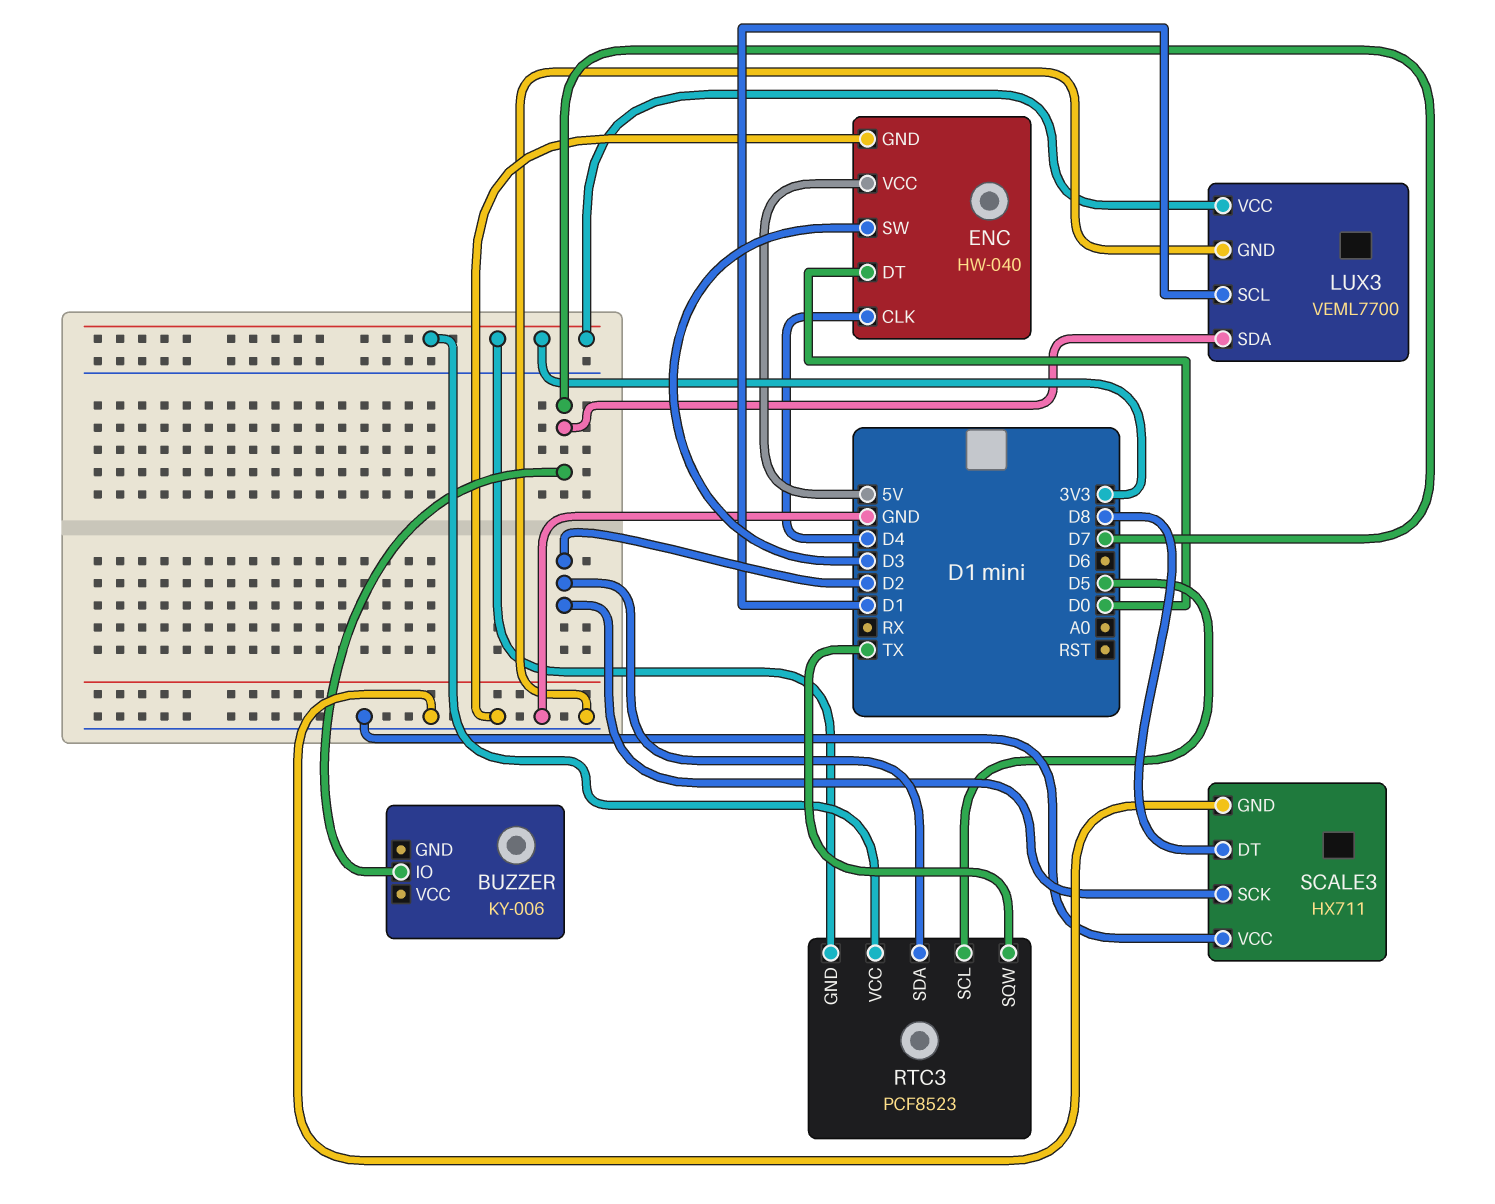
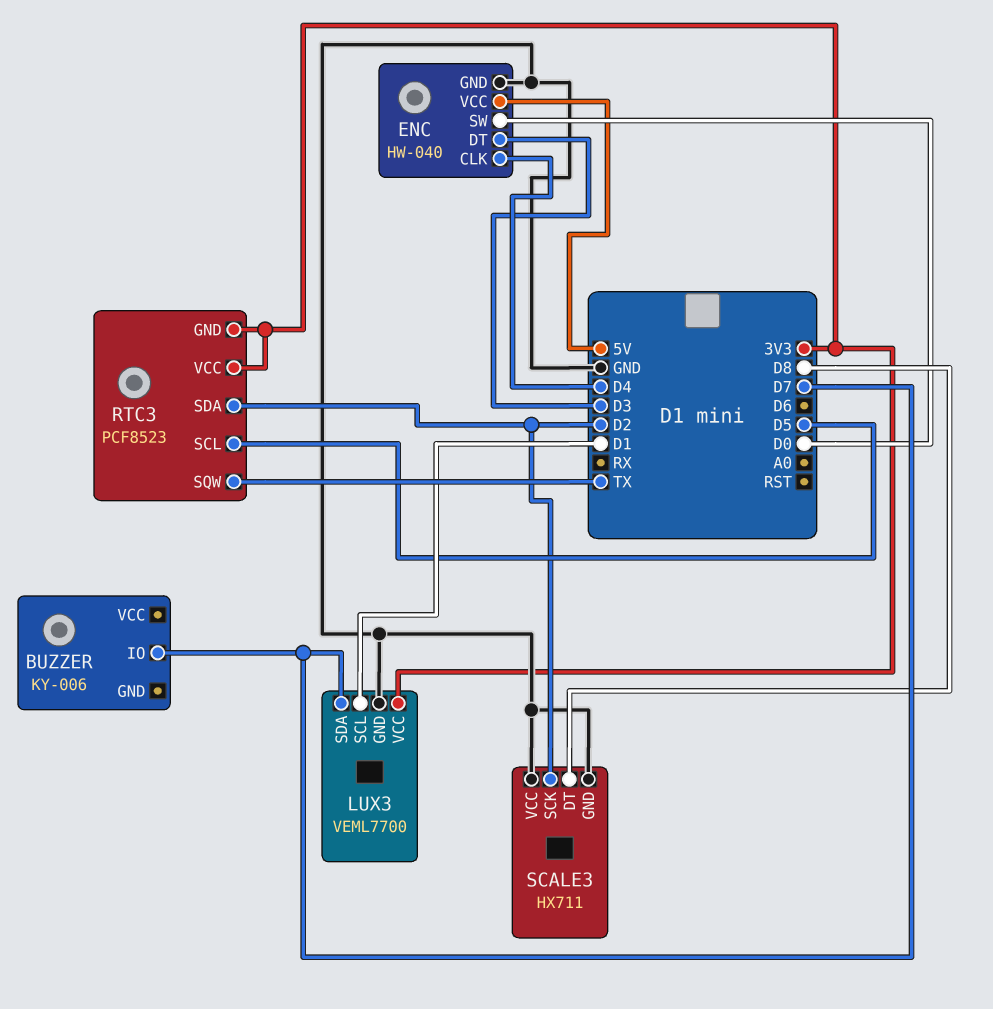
ENC pin DT: D0 -> D3
ENC pin SW: D3 -> D0

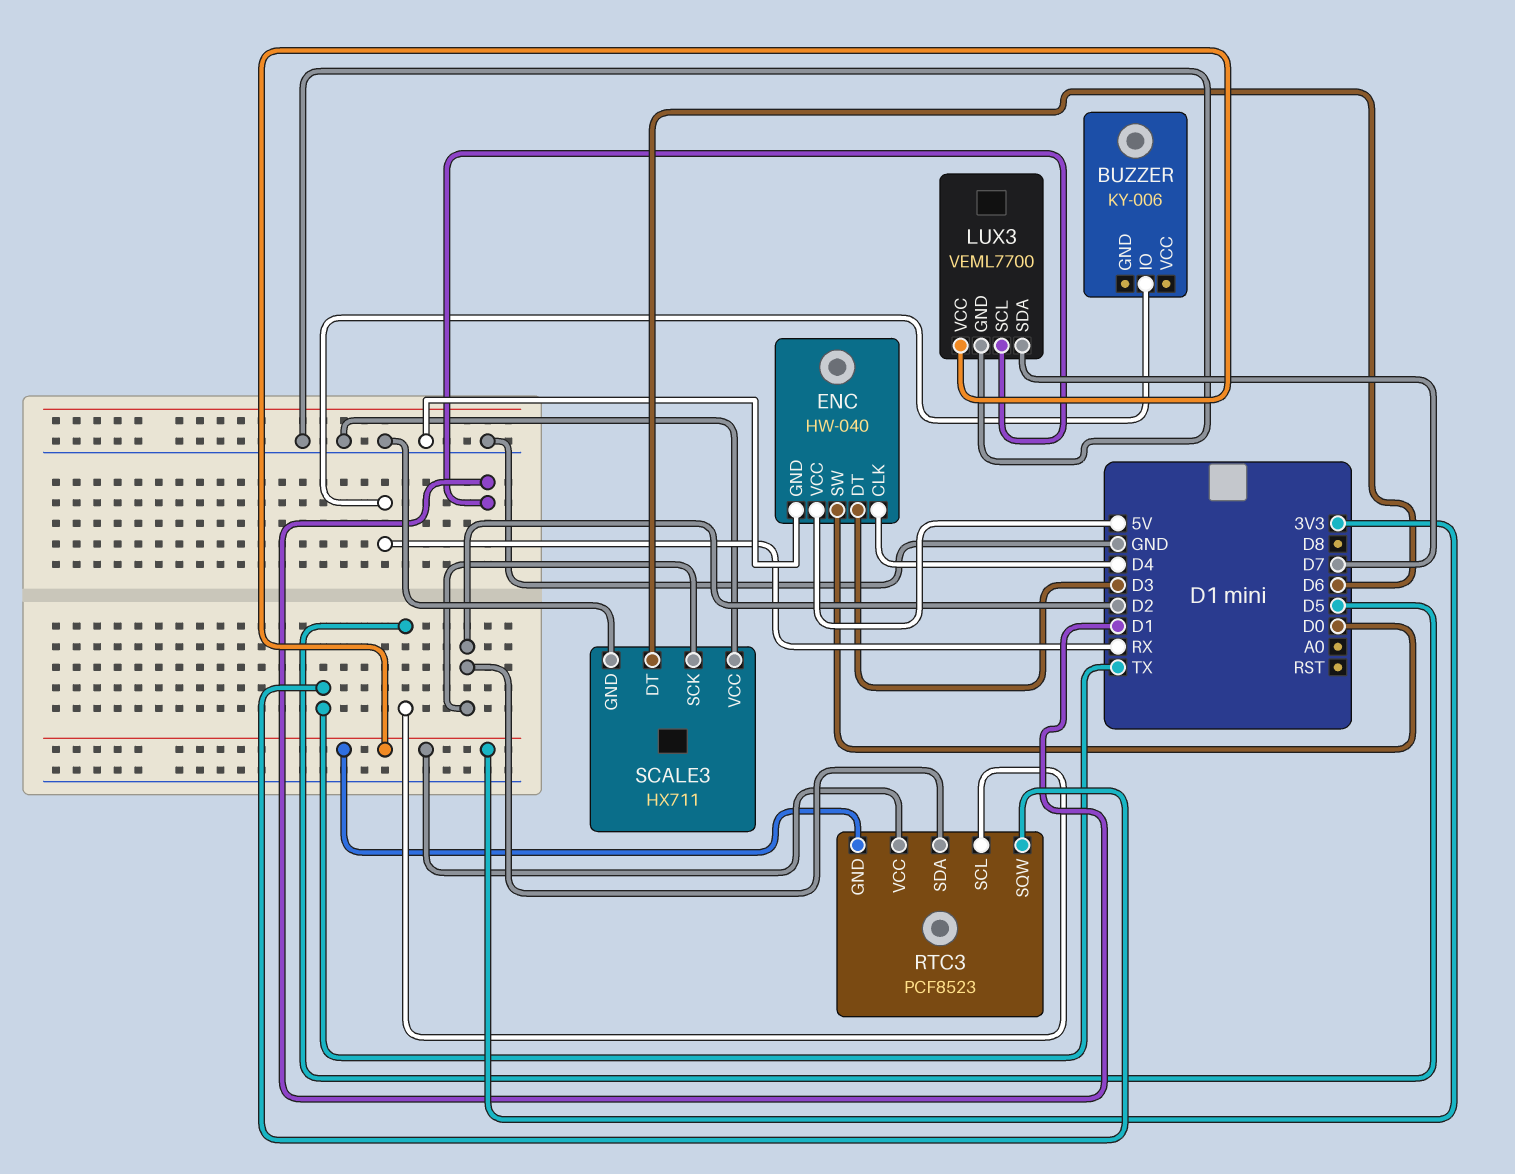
BUZZER pin IO: D7 -> RX
SCALE3 pin DT: D8 -> D6

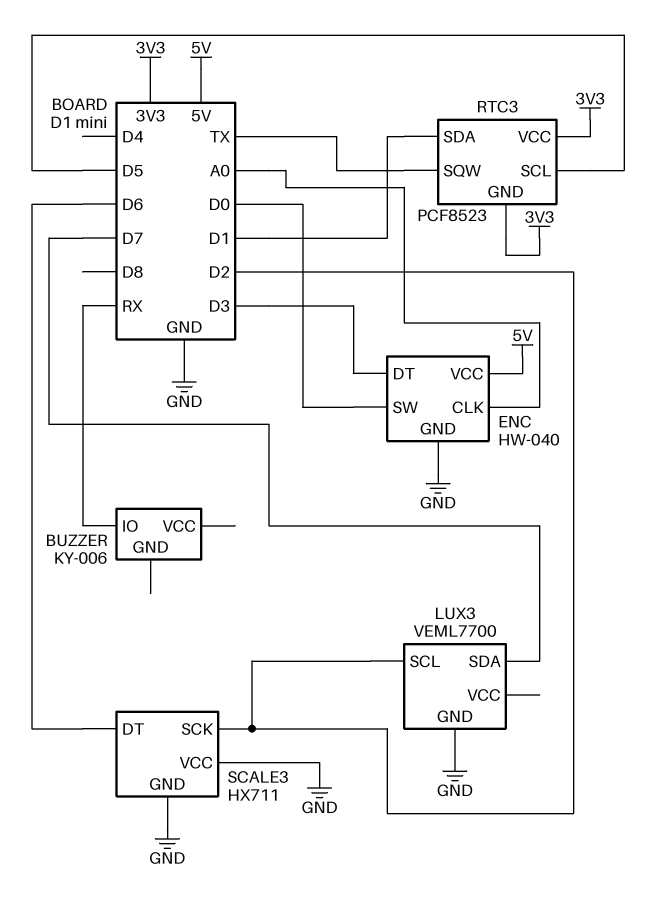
ENC pin CLK: D4 -> A0
LUX3 pin SCL: D1 -> D2
LUX3 pin VCC: 3V3 -> none
RTC3 pin SDA: D2 -> D1

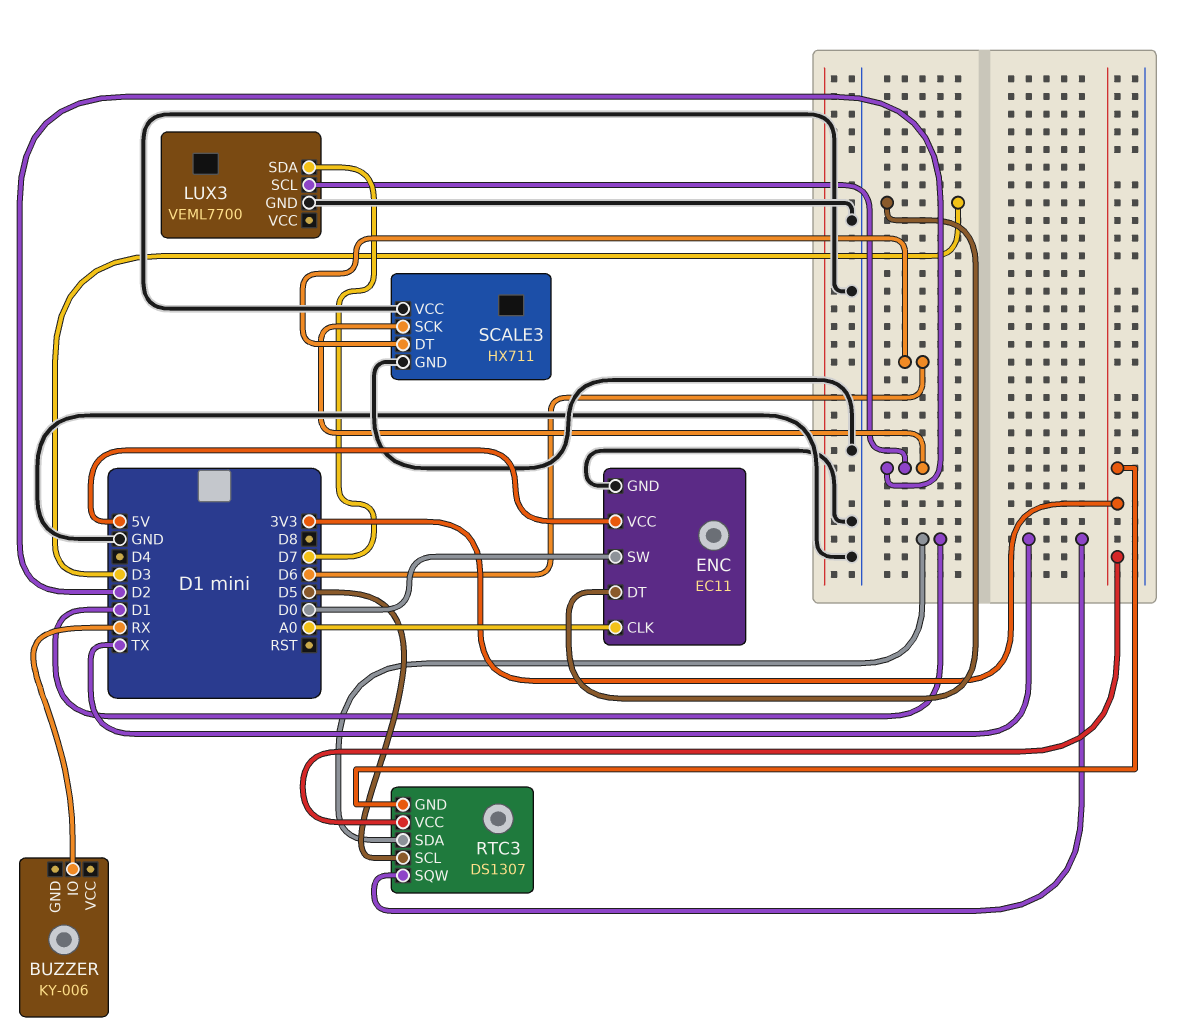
ENC: HW-040 -> EC11
RTC3: PCF8523 -> DS1307

